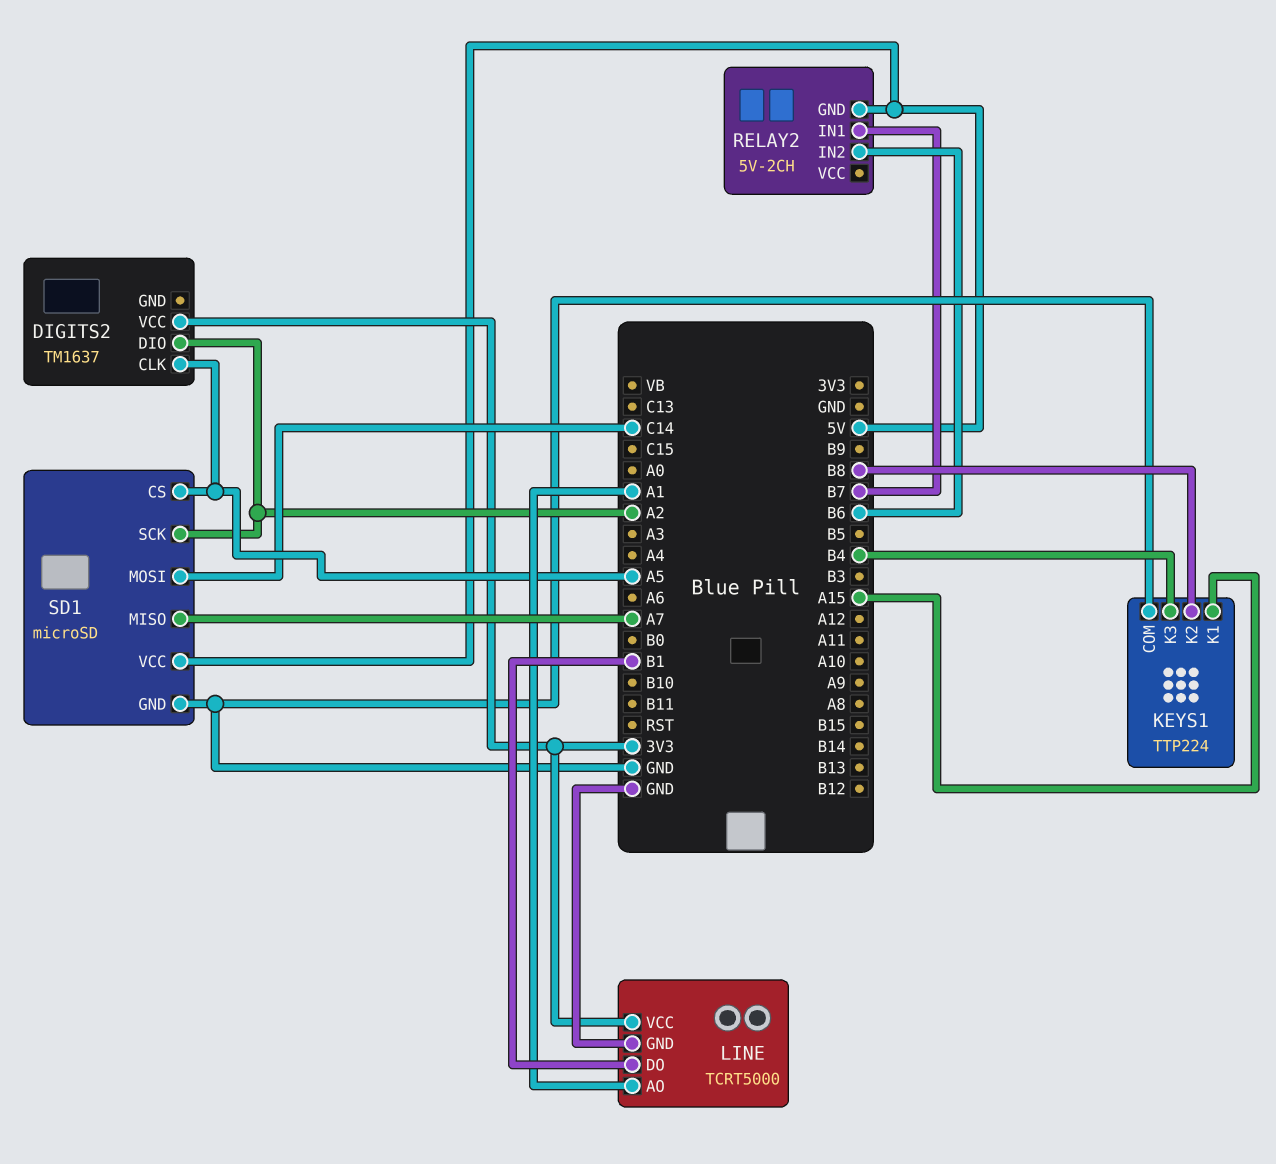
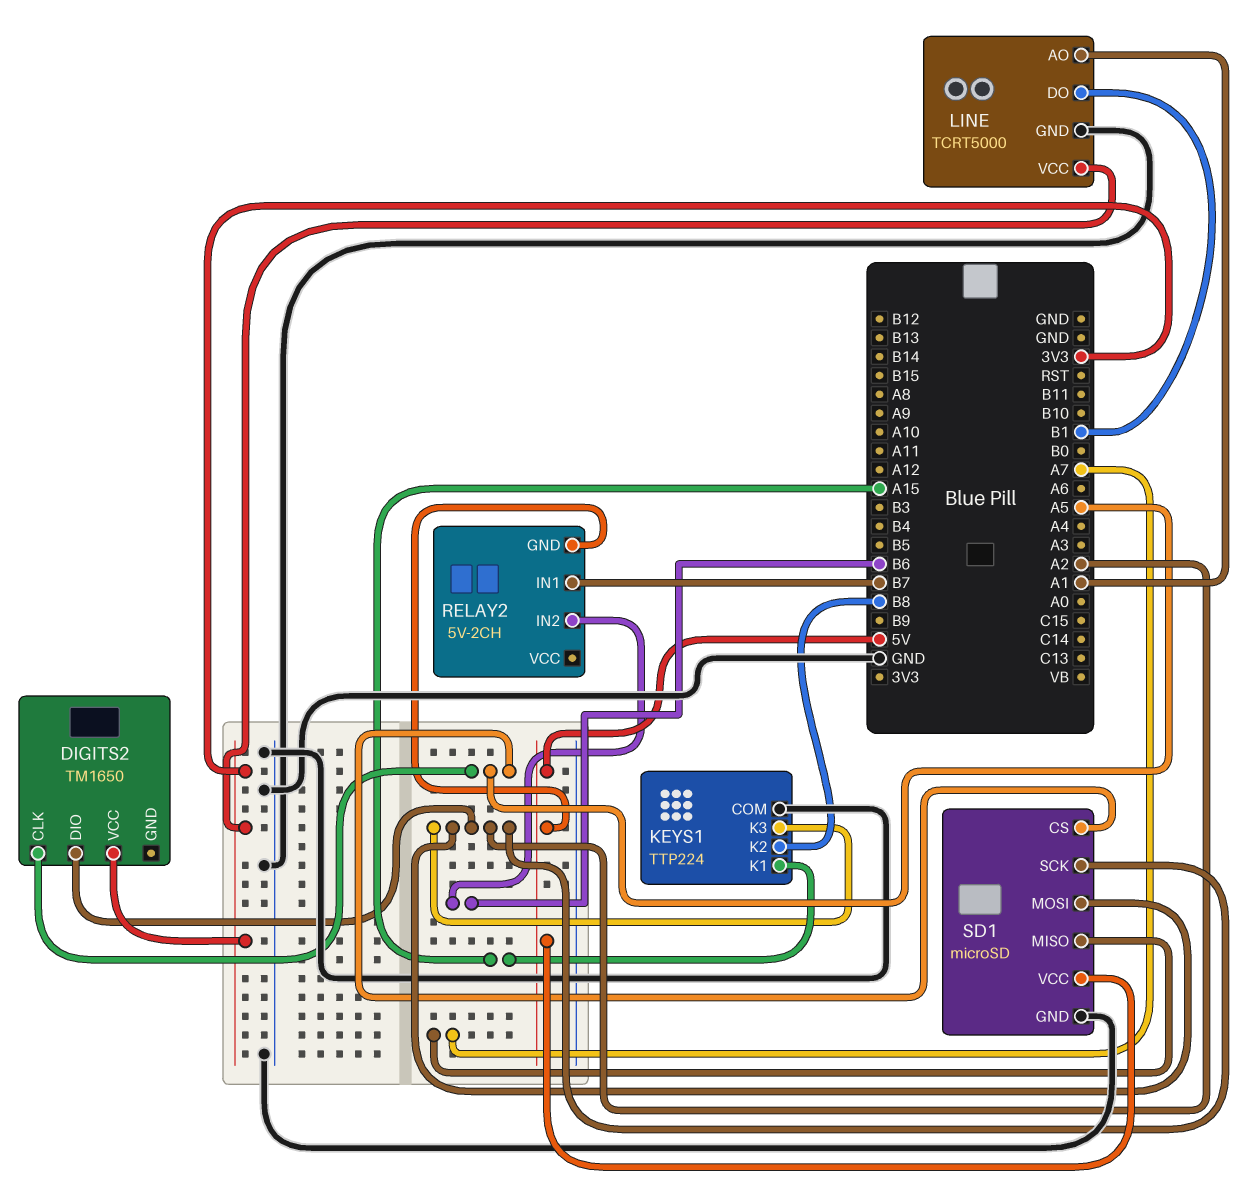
DIGITS2: TM1637 -> TM1650
KEYS1 pin K3: B4 -> A2
SD1 pin MOSI: C14 -> A2

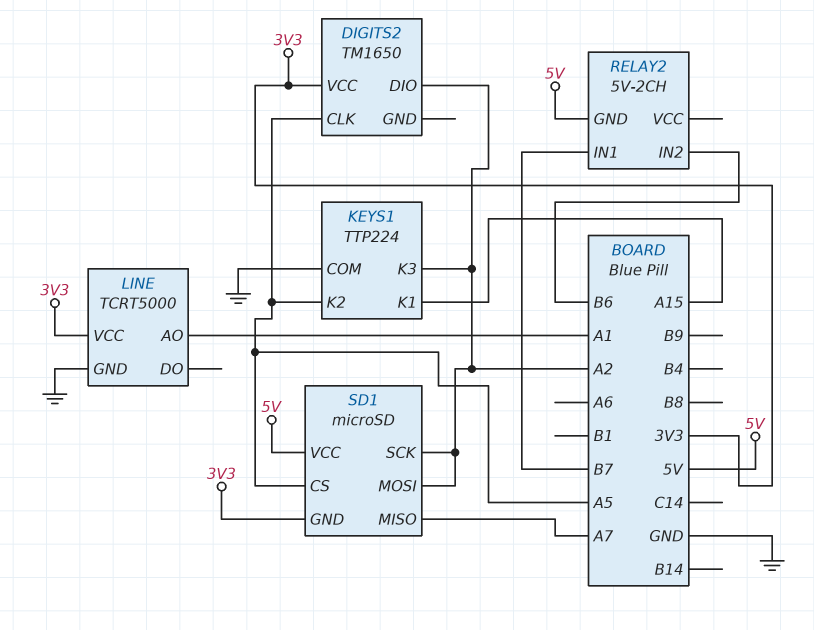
KEYS1 pin K2: B8 -> A5
LINE pin DO: B1 -> none
SD1 pin GND: GND -> 3V3

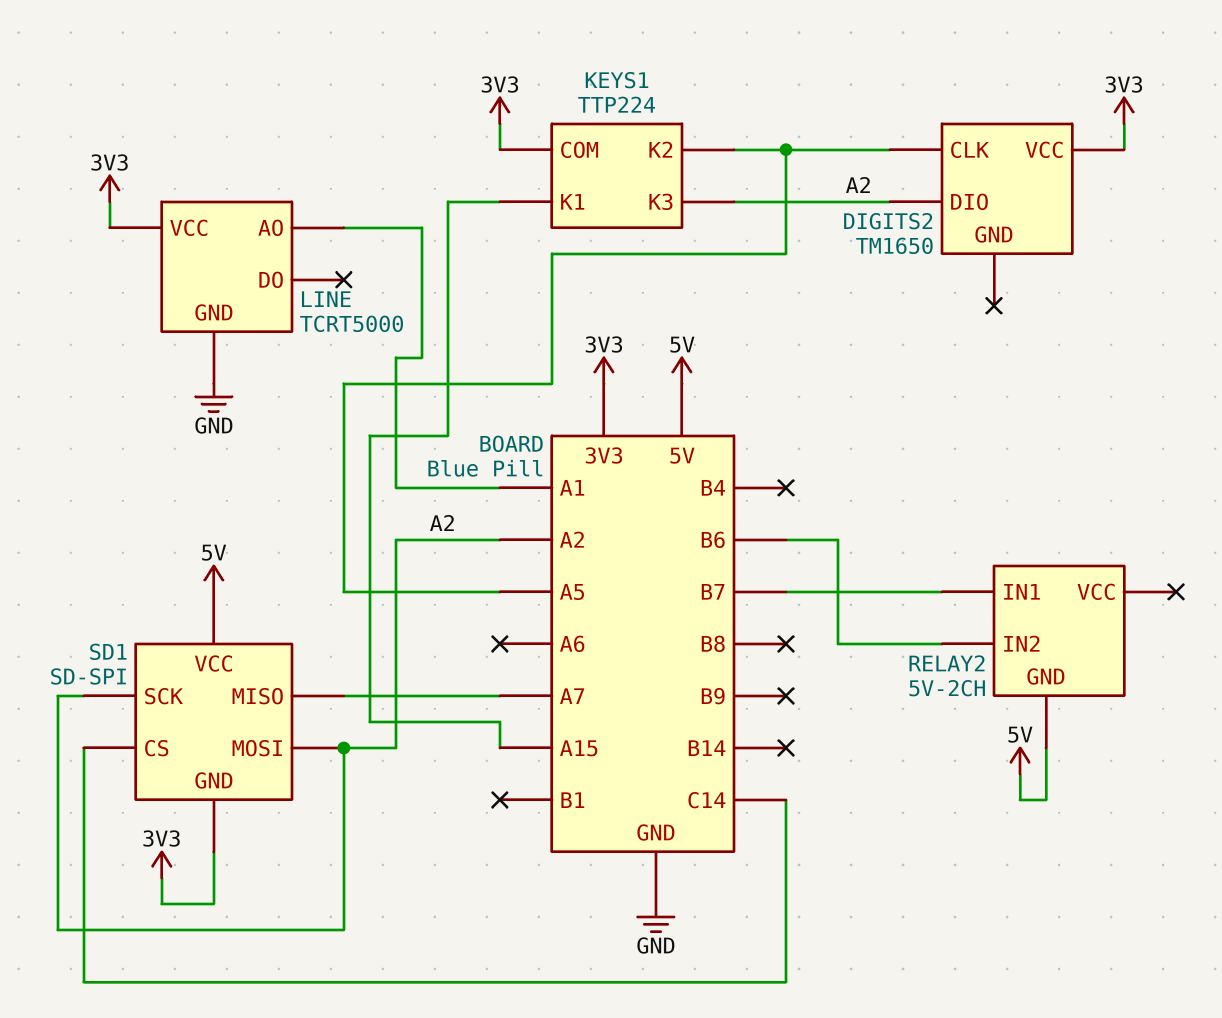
KEYS1 pin COM: GND -> 3V3
SD1: microSD -> SD-SPI
SD1 pin CS: A5 -> C14

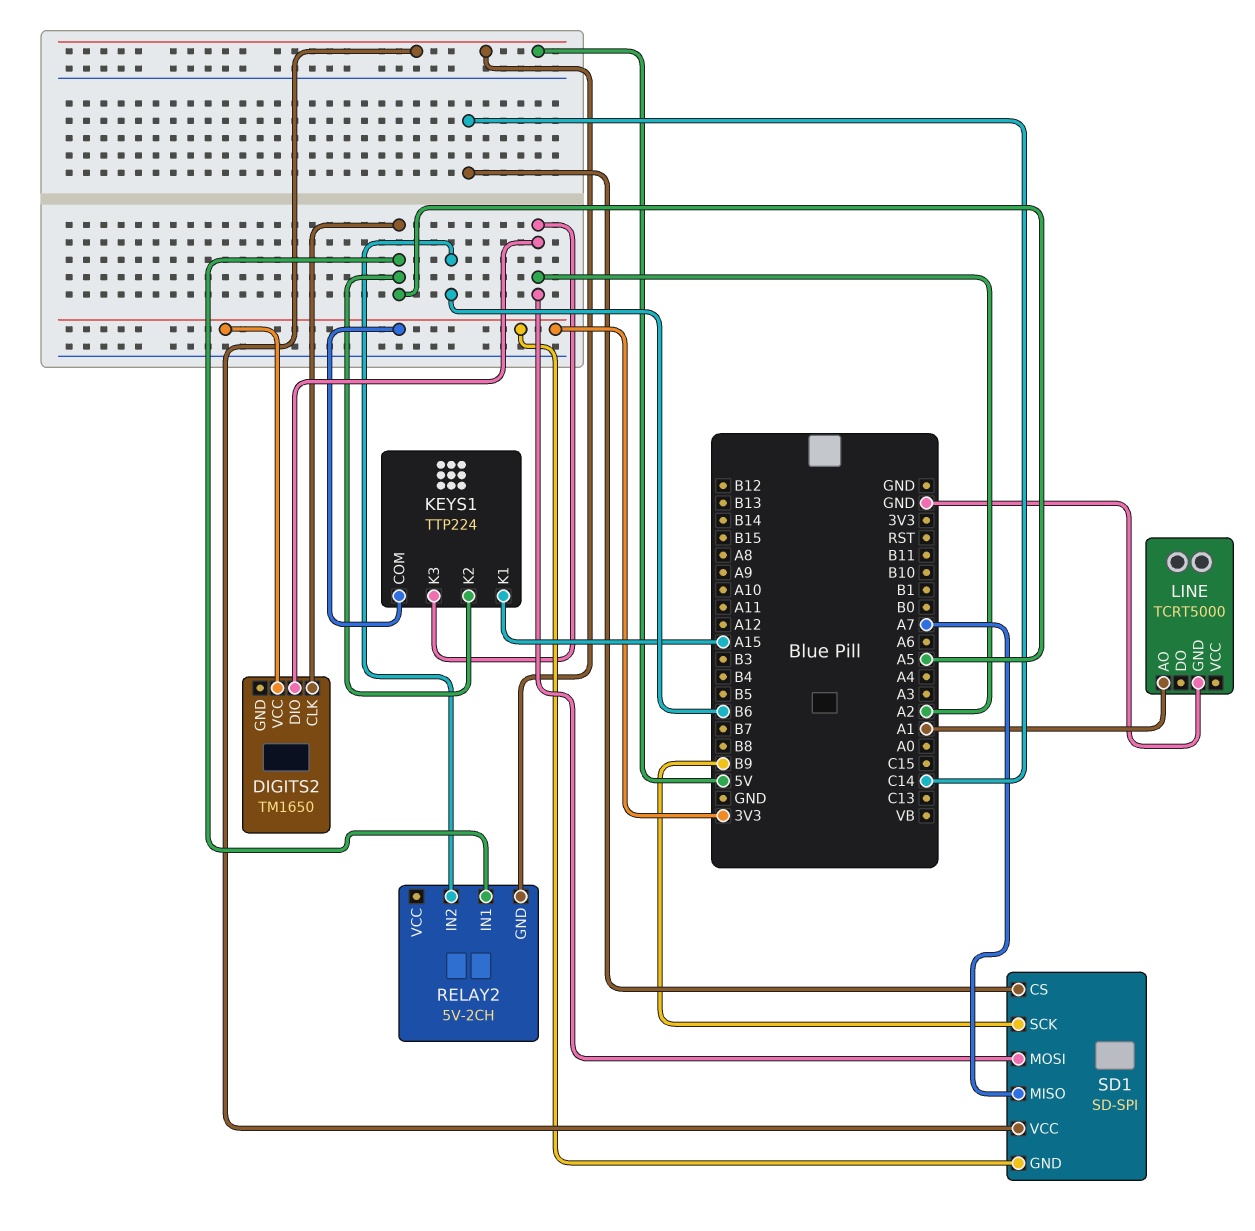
LINE pin VCC: 3V3 -> none
RELAY2 pin IN1: B7 -> A5
SD1 pin SCK: A2 -> B9

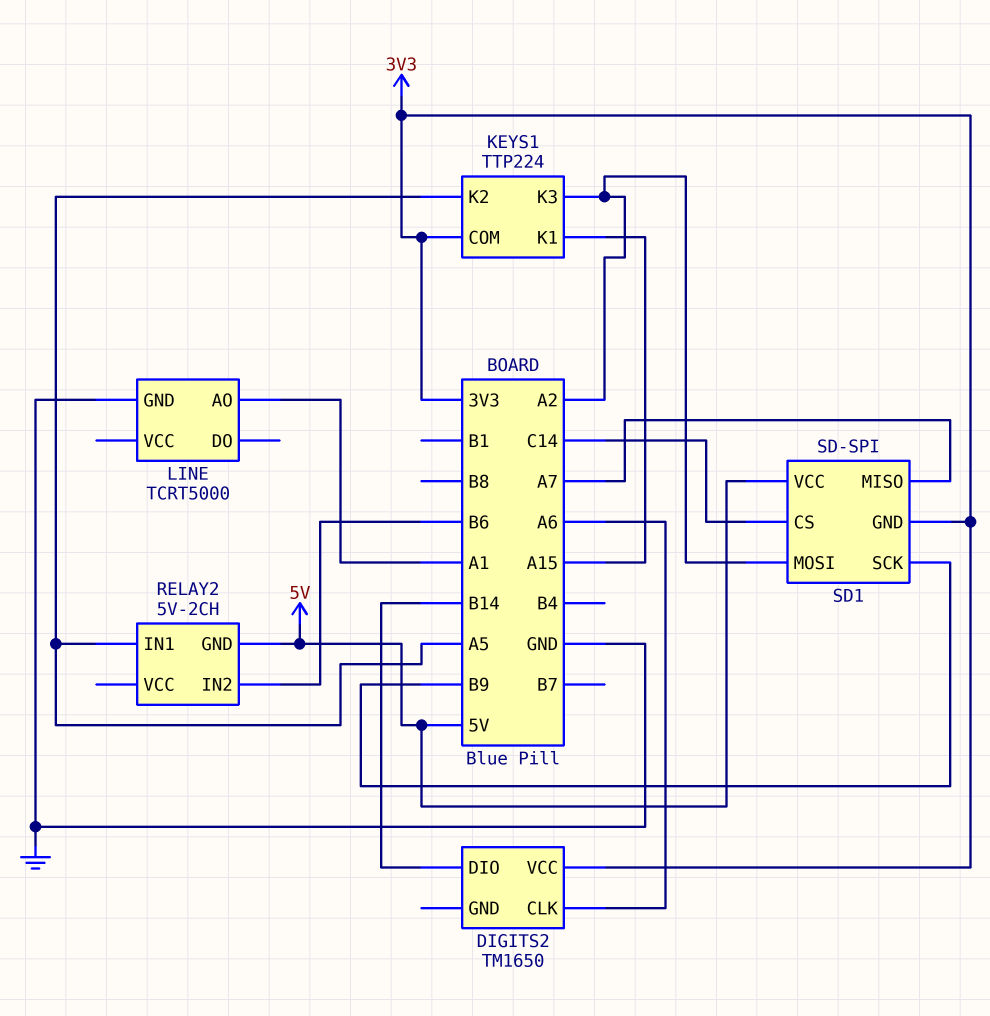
DIGITS2 pin CLK: A5 -> A6
DIGITS2 pin DIO: A2 -> B14

